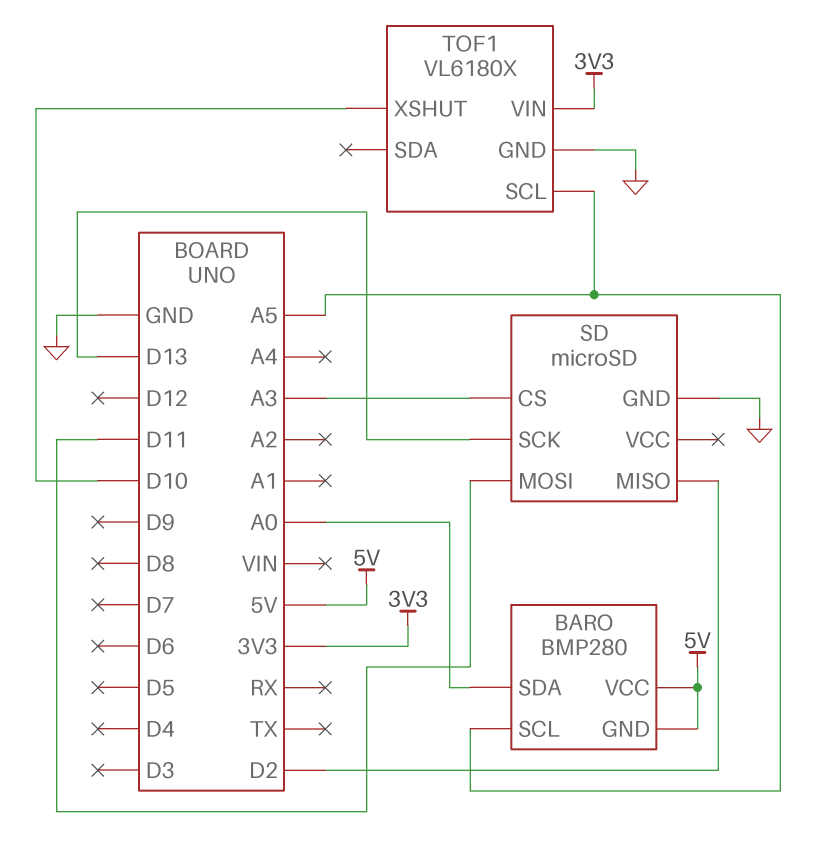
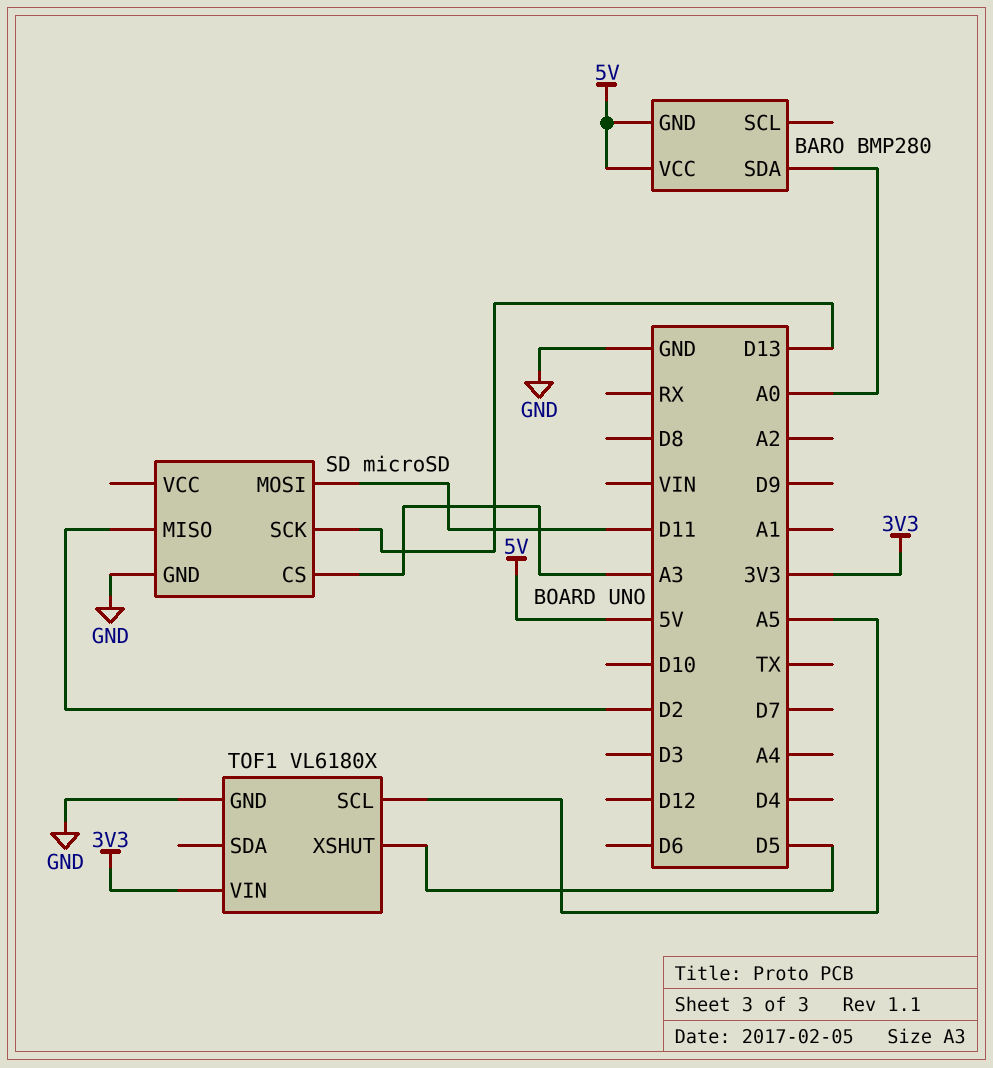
BARO pin SCL: A5 -> none
TOF1 pin XSHUT: D10 -> D5

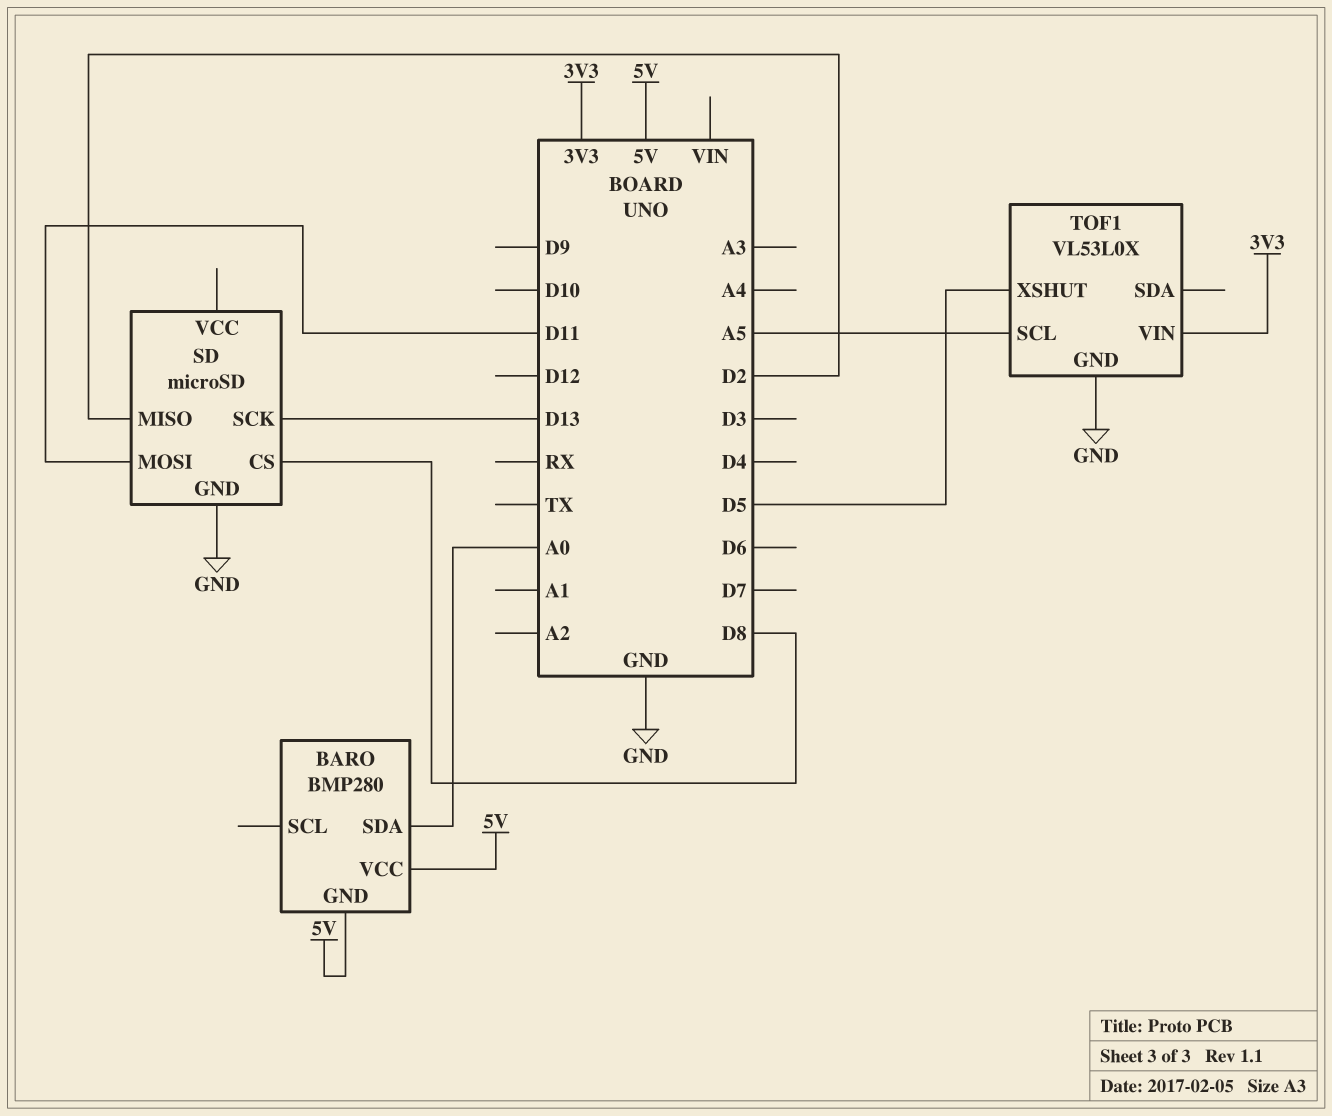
SD pin CS: A3 -> D8
TOF1: VL6180X -> VL53L0X

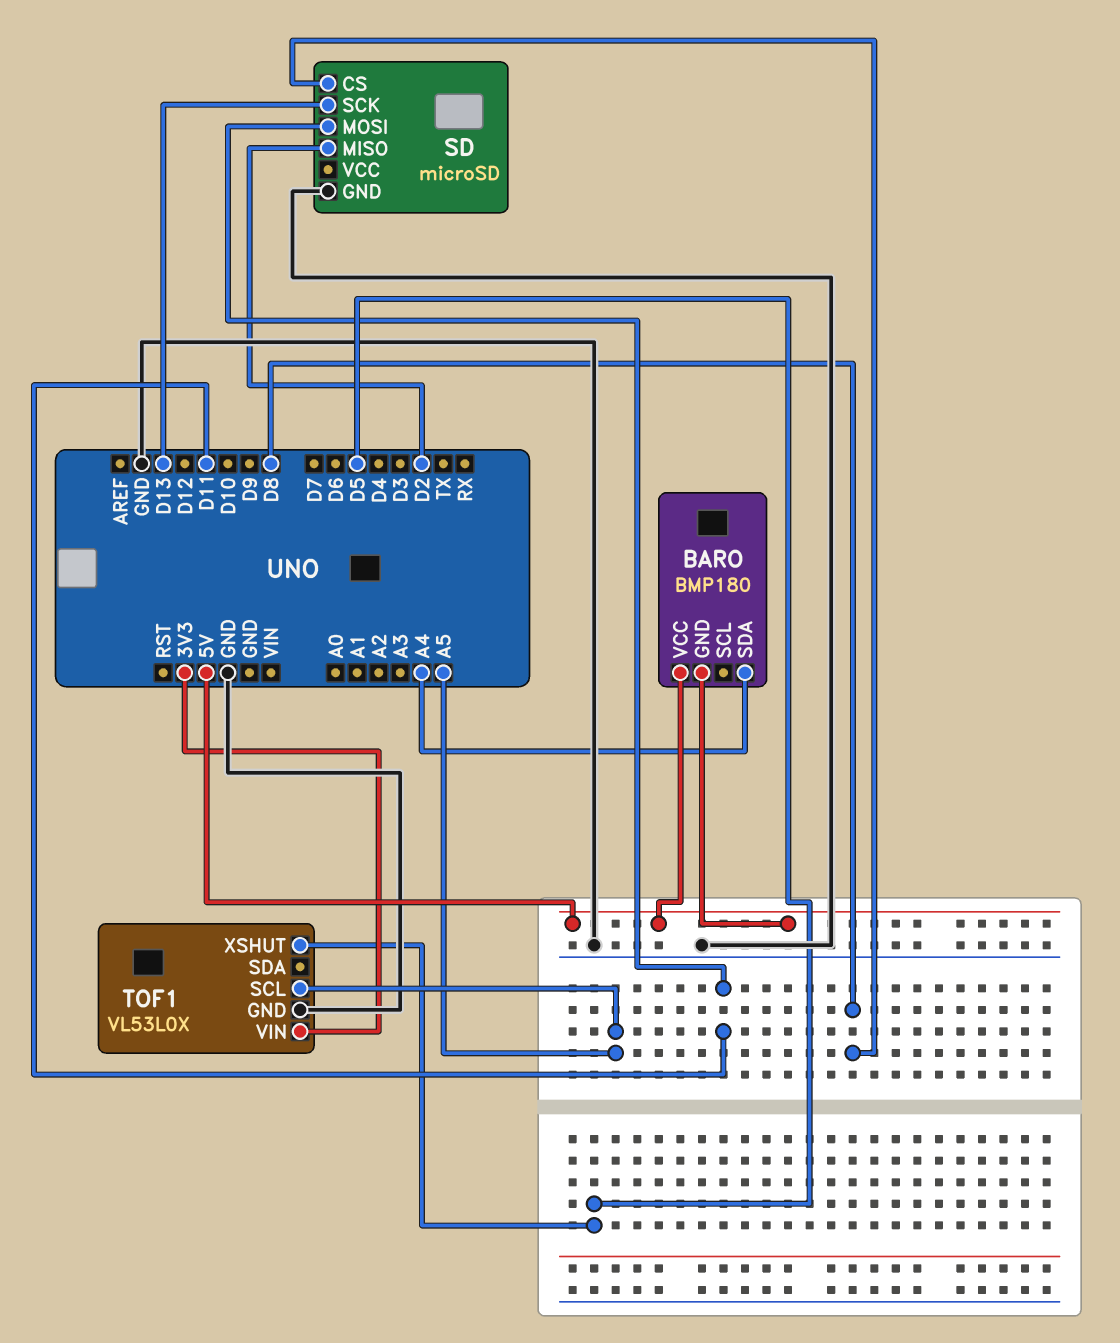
BARO: BMP280 -> BMP180
BARO pin SDA: A0 -> A4

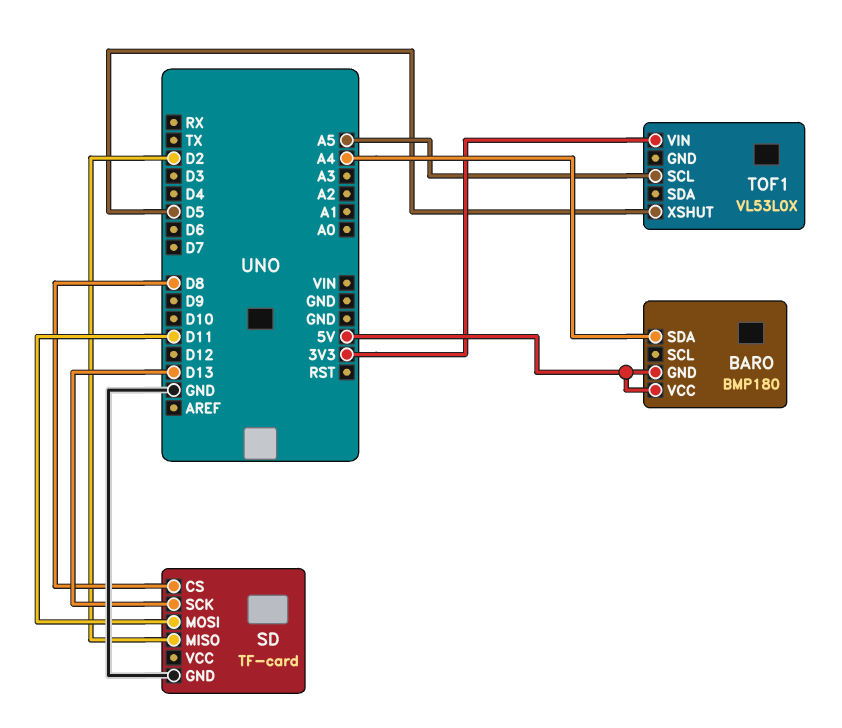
SD: microSD -> TF-card
TOF1 pin GND: GND -> none

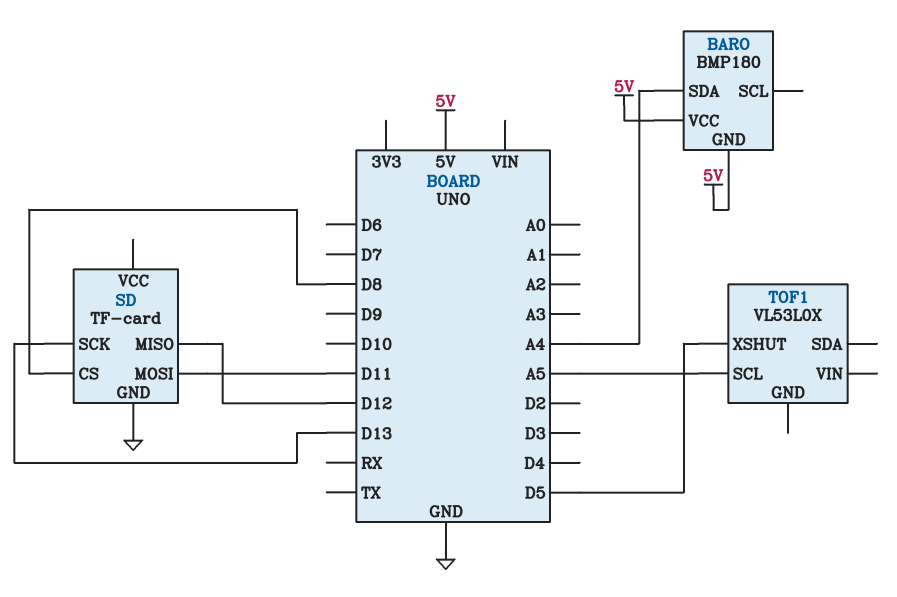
SD pin MISO: D2 -> D12
TOF1 pin VIN: 3V3 -> none

